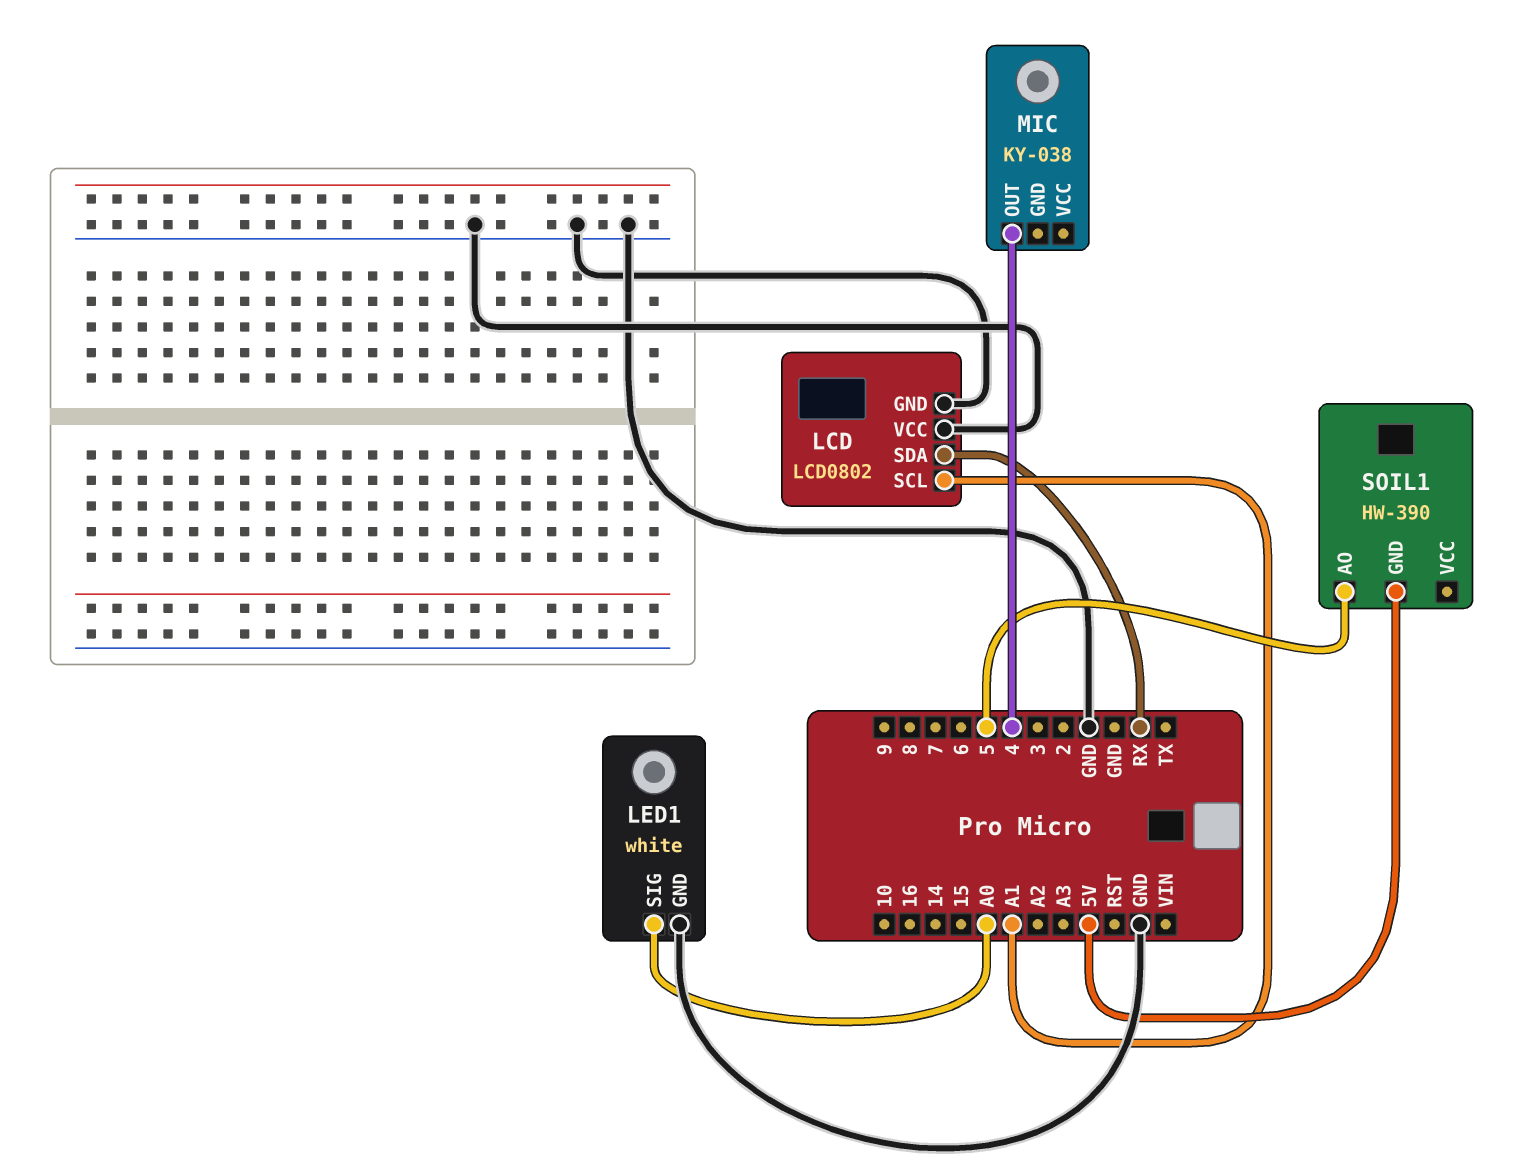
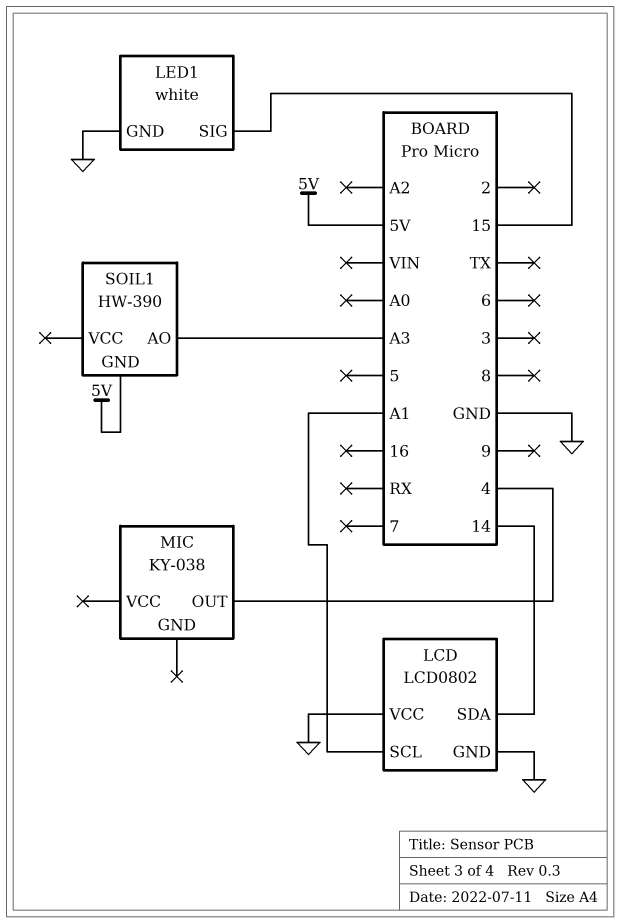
LCD pin SDA: RX -> 14
LED1 pin SIG: A0 -> 15
SOIL1 pin AO: 5 -> A3

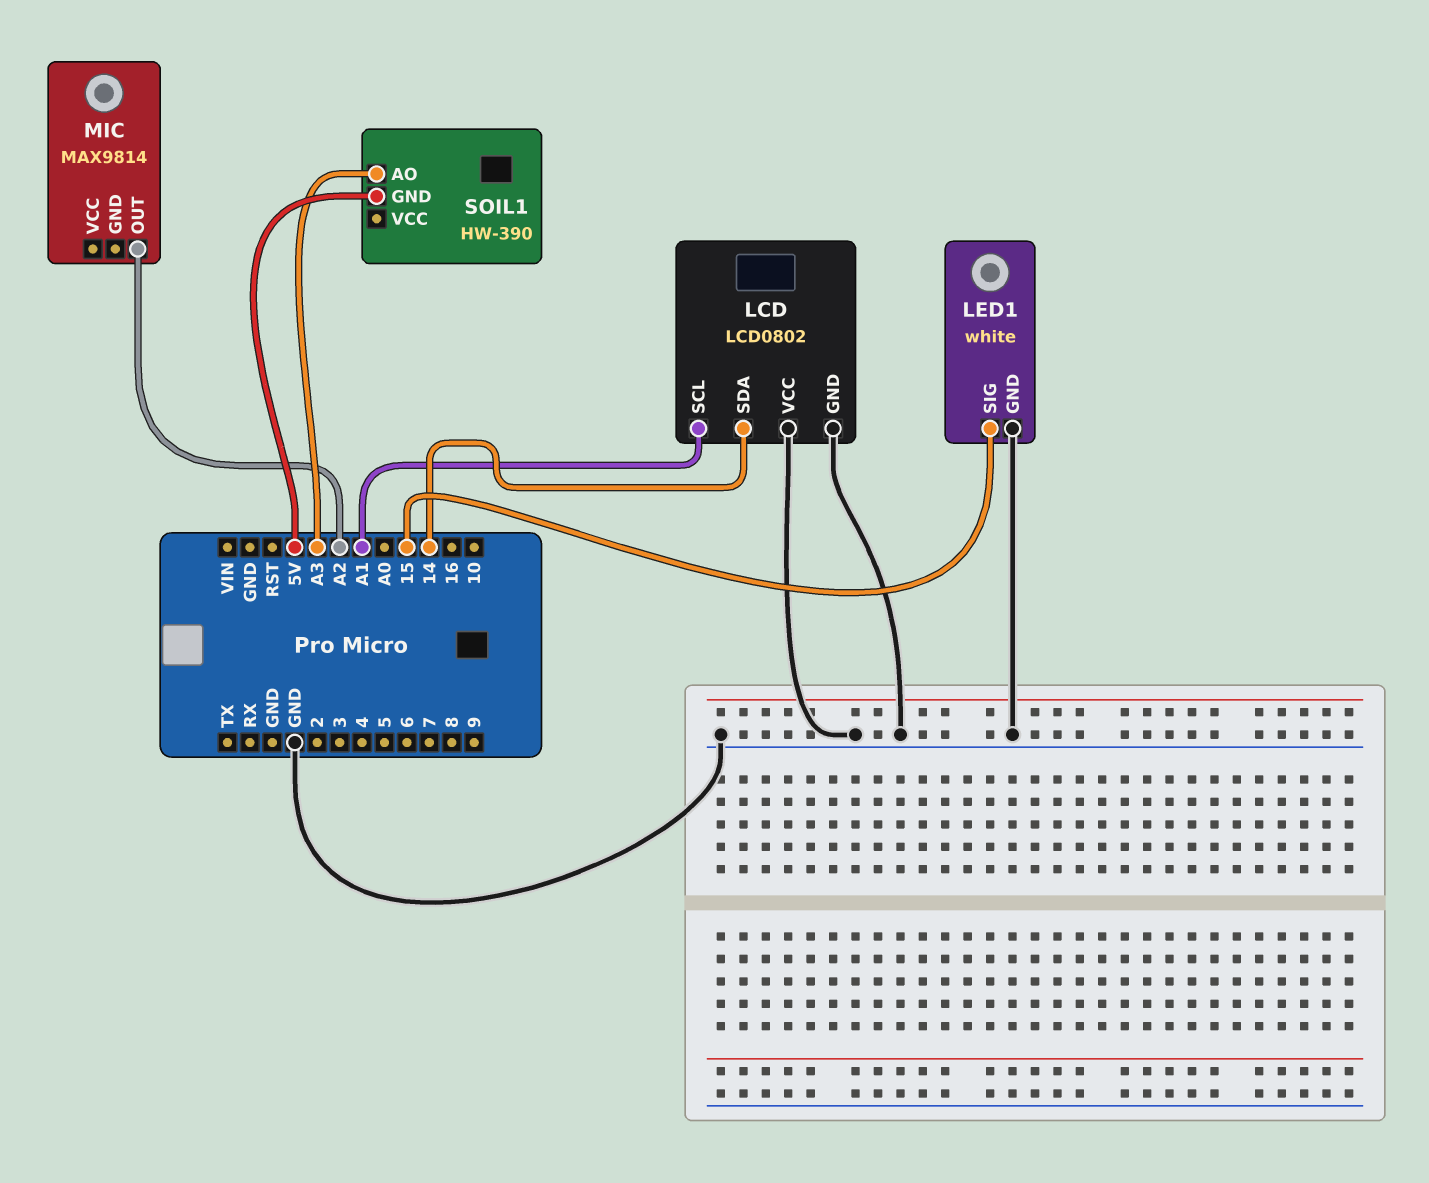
MIC: KY-038 -> MAX9814
MIC pin OUT: 4 -> A2

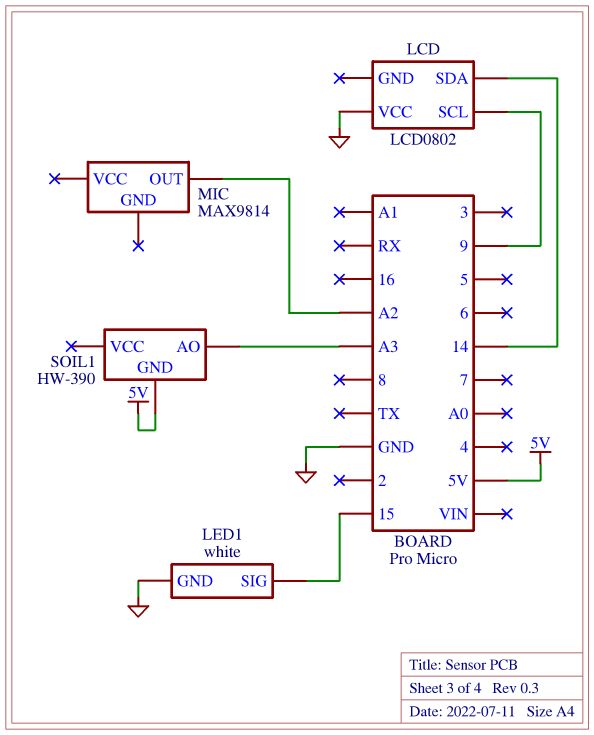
LCD pin GND: GND -> none
LCD pin SCL: A1 -> 9

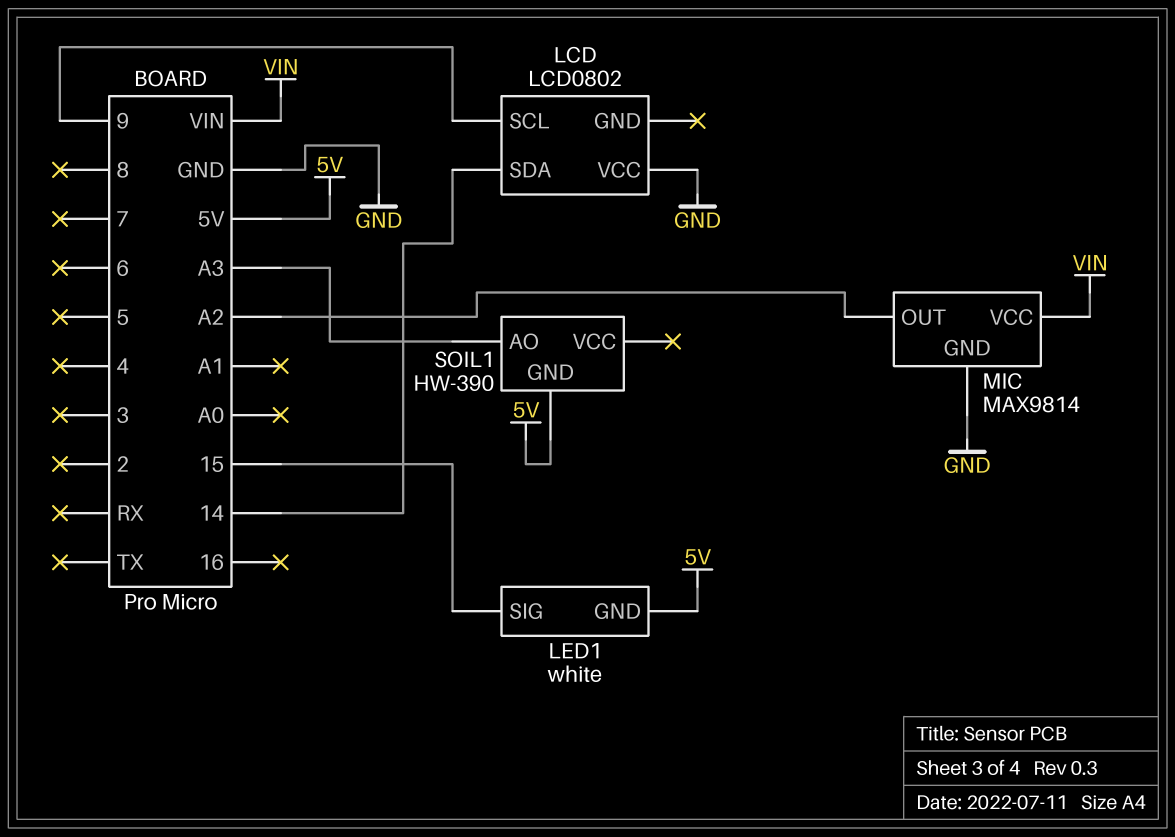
LED1 pin GND: GND -> 5V
MIC pin GND: none -> GND
MIC pin VCC: none -> VIN

